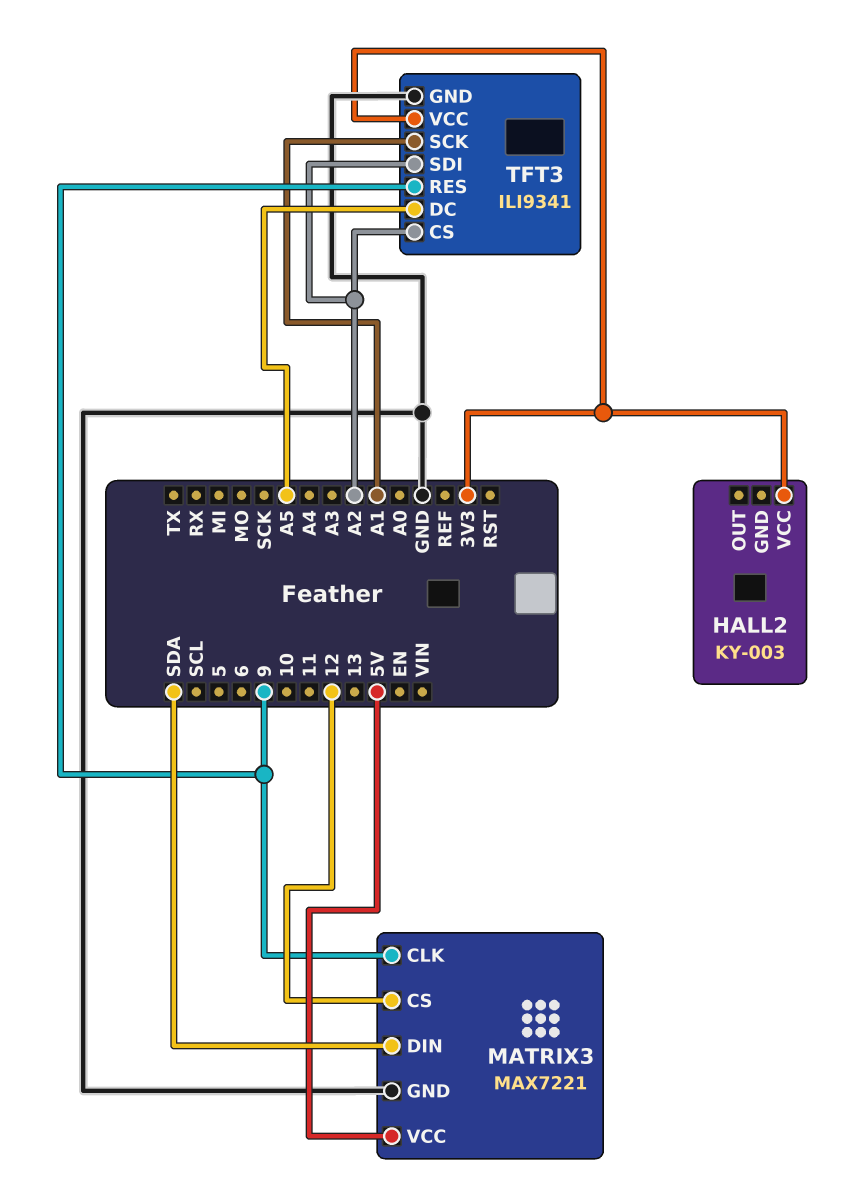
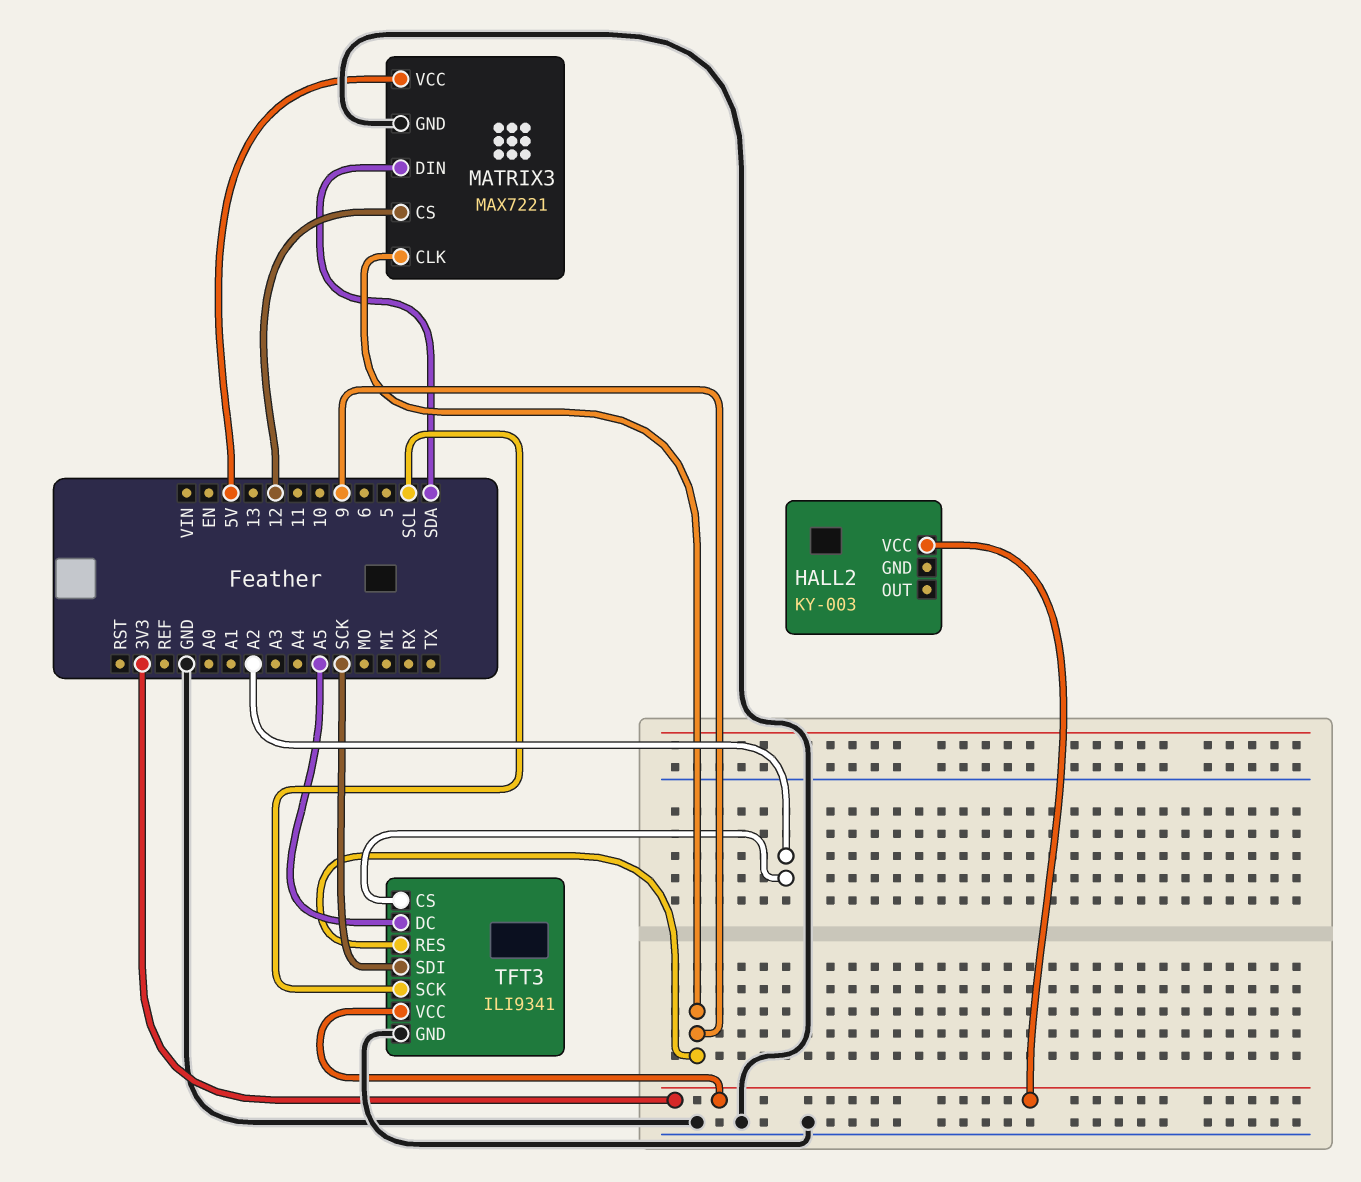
TFT3 pin SCK: A1 -> SCL
TFT3 pin SDI: A2 -> SCK

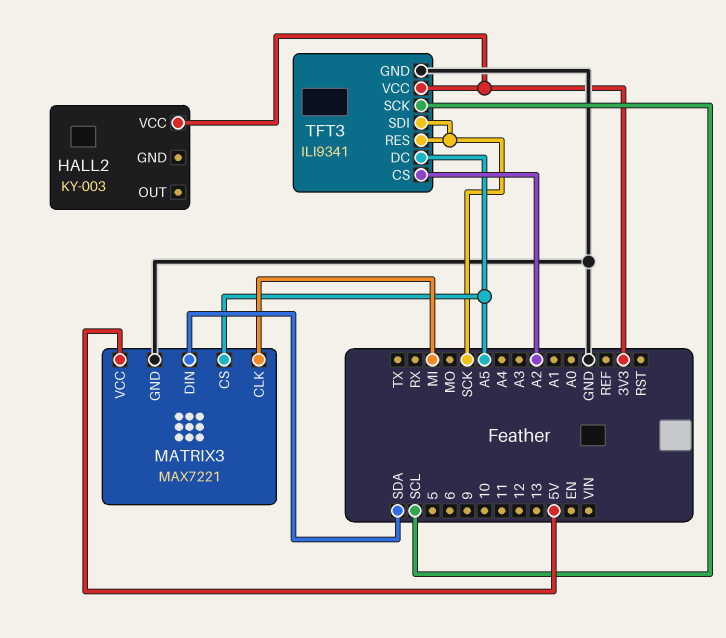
MATRIX3 pin CLK: 9 -> MI
MATRIX3 pin CS: 12 -> A5
TFT3 pin RES: 9 -> SCK

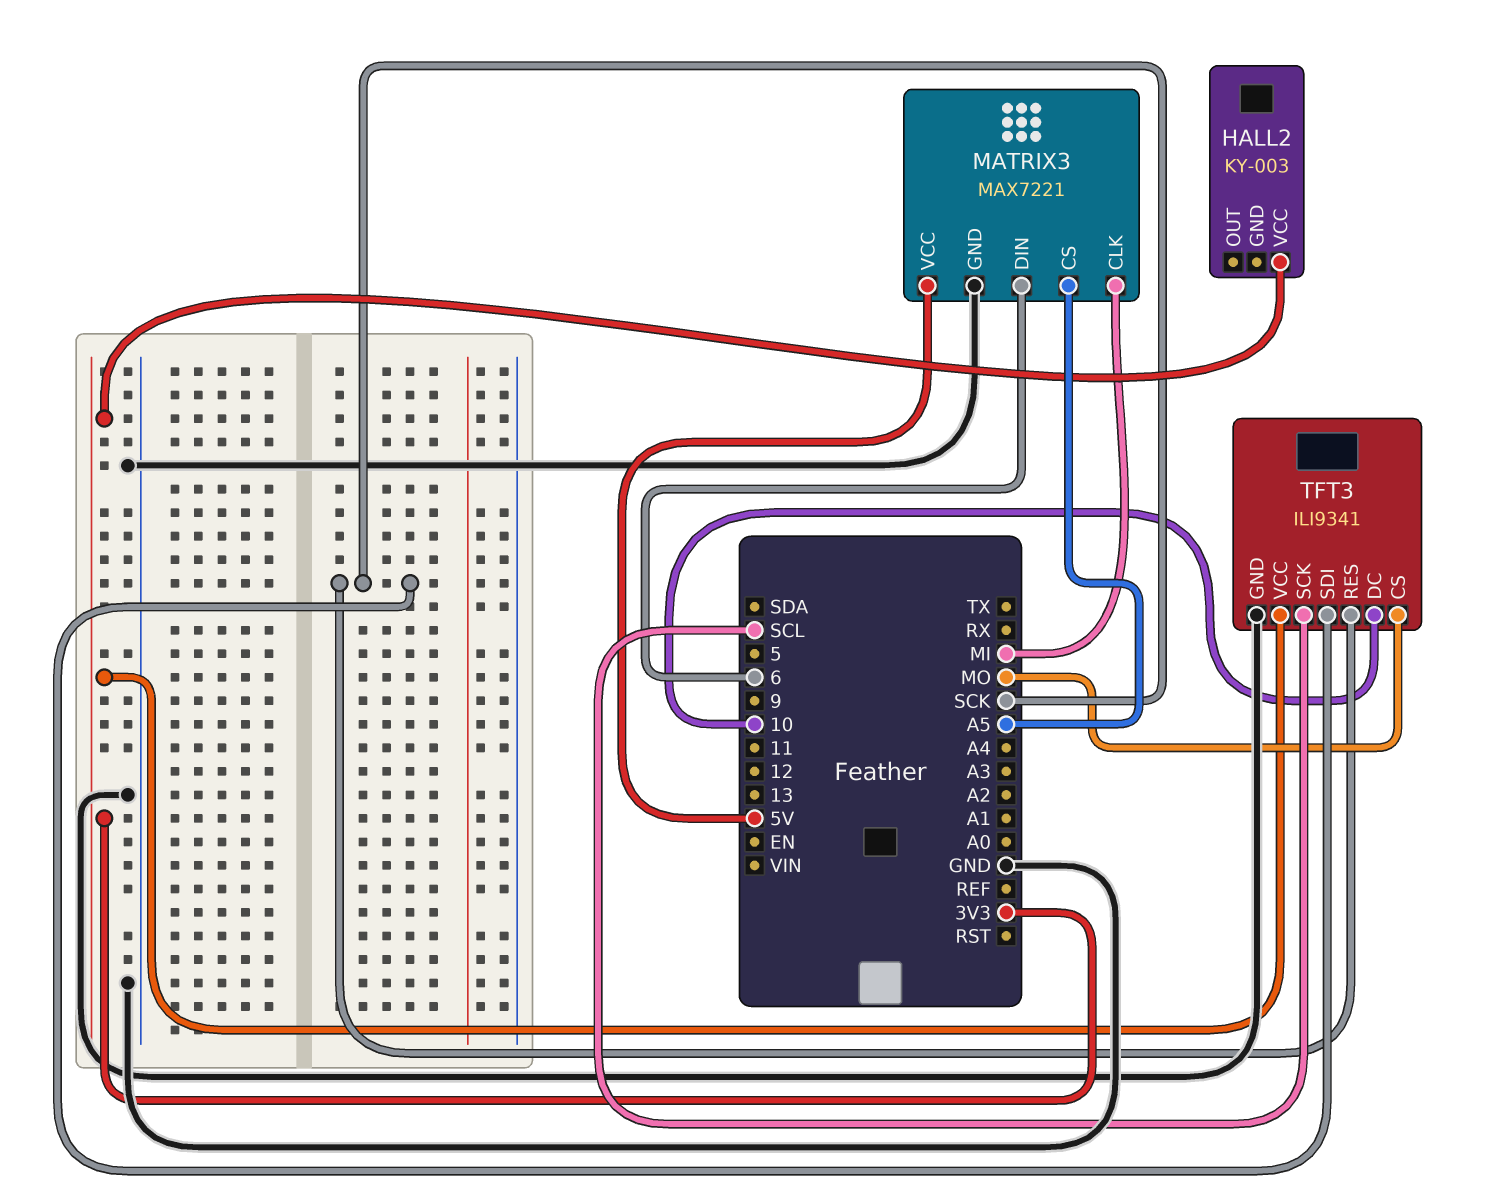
MATRIX3 pin DIN: SDA -> 6
TFT3 pin CS: A2 -> MO
TFT3 pin DC: A5 -> 10

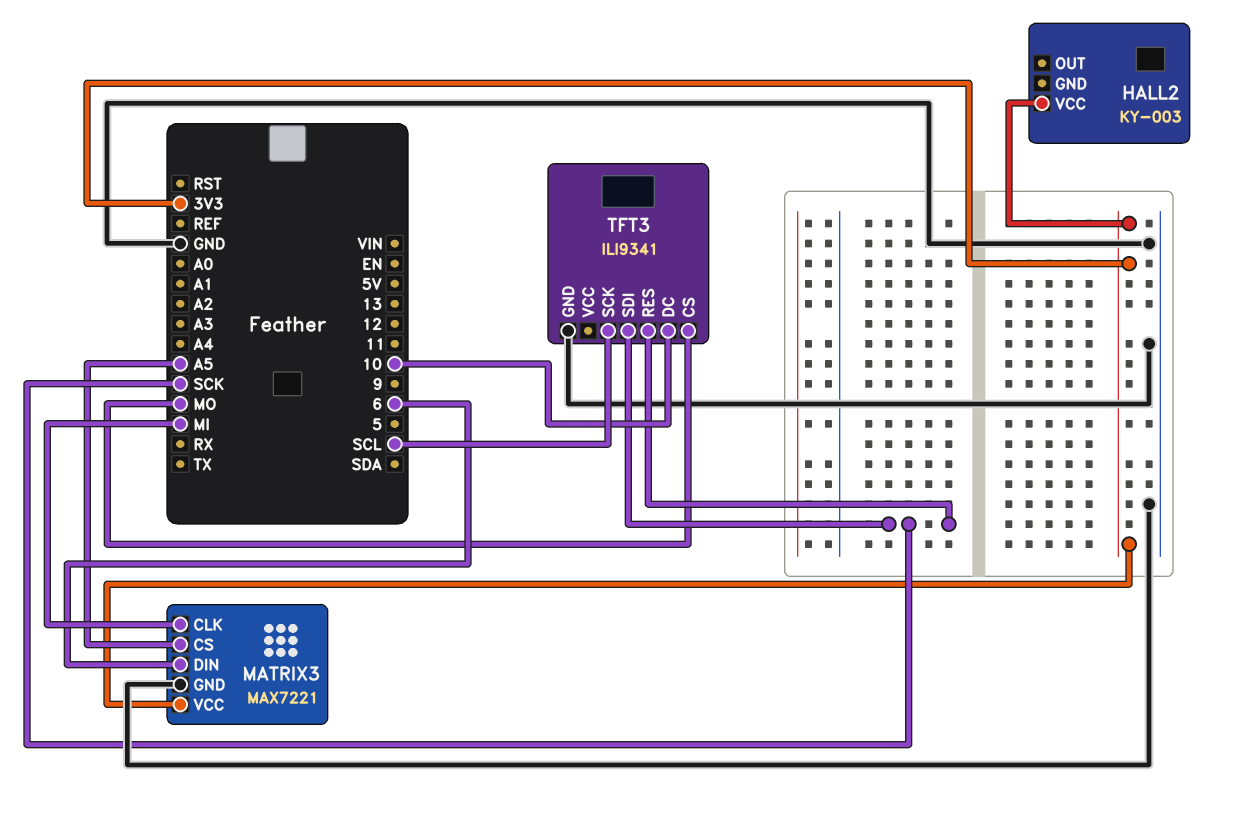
MATRIX3 pin VCC: 5V -> 3V3
TFT3 pin VCC: 3V3 -> none

